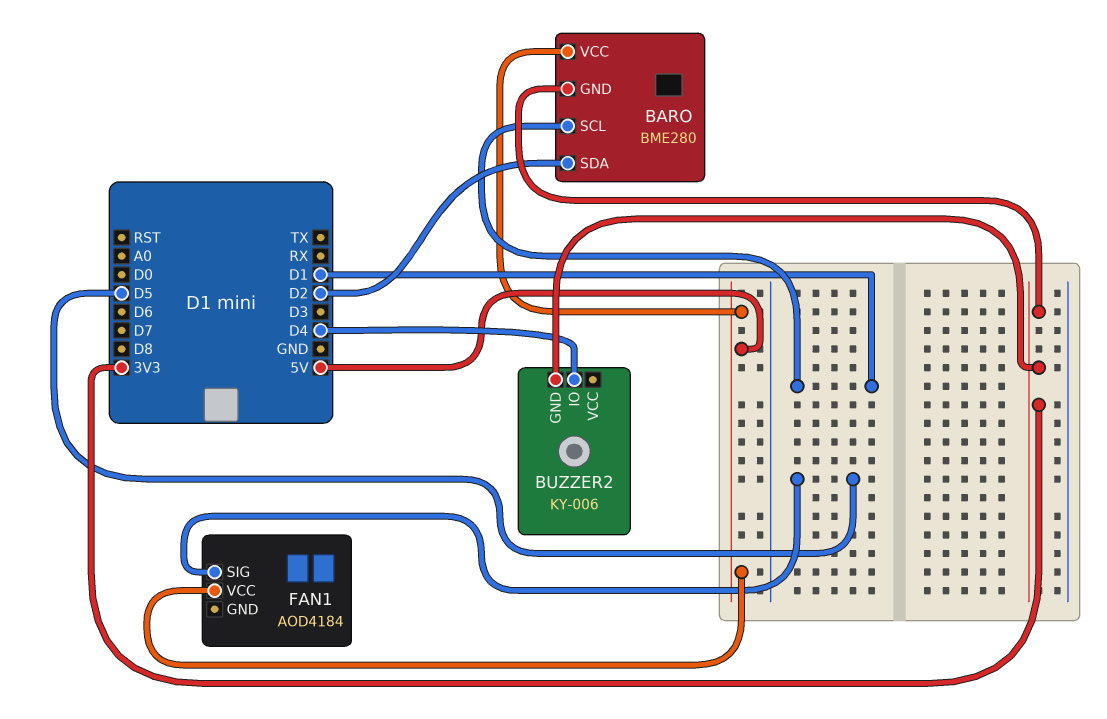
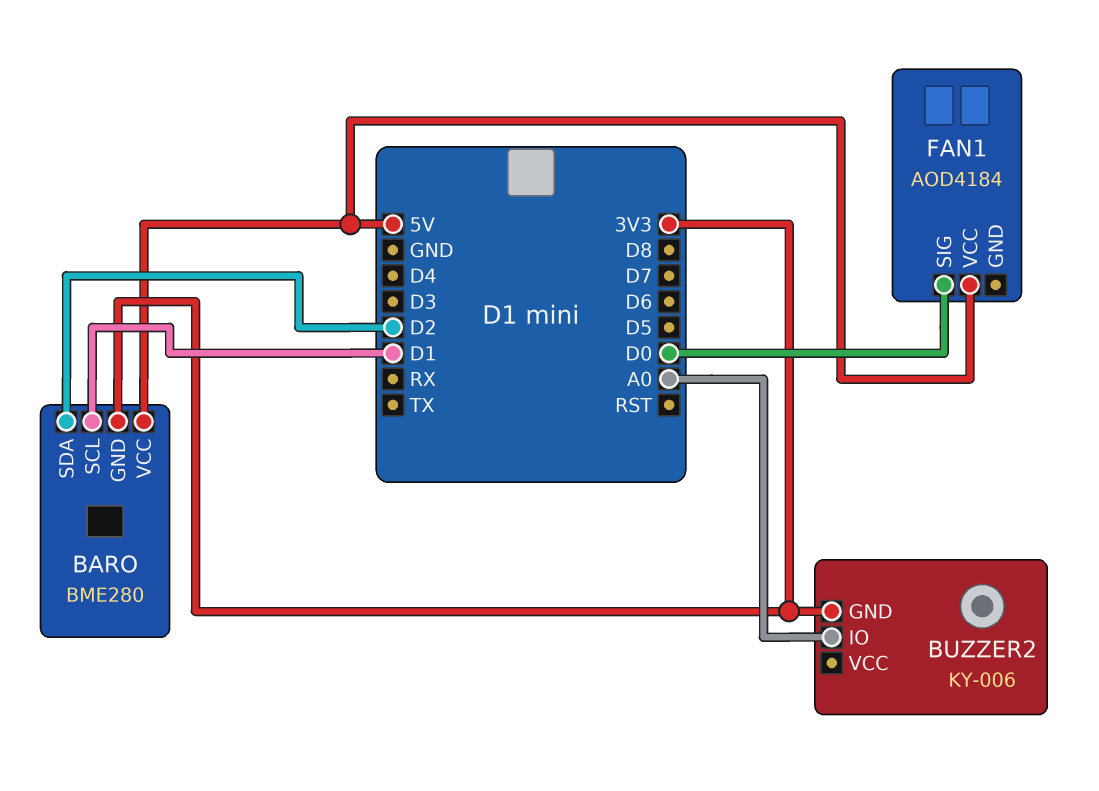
BUZZER2 pin IO: D4 -> A0
FAN1 pin SIG: D5 -> D0

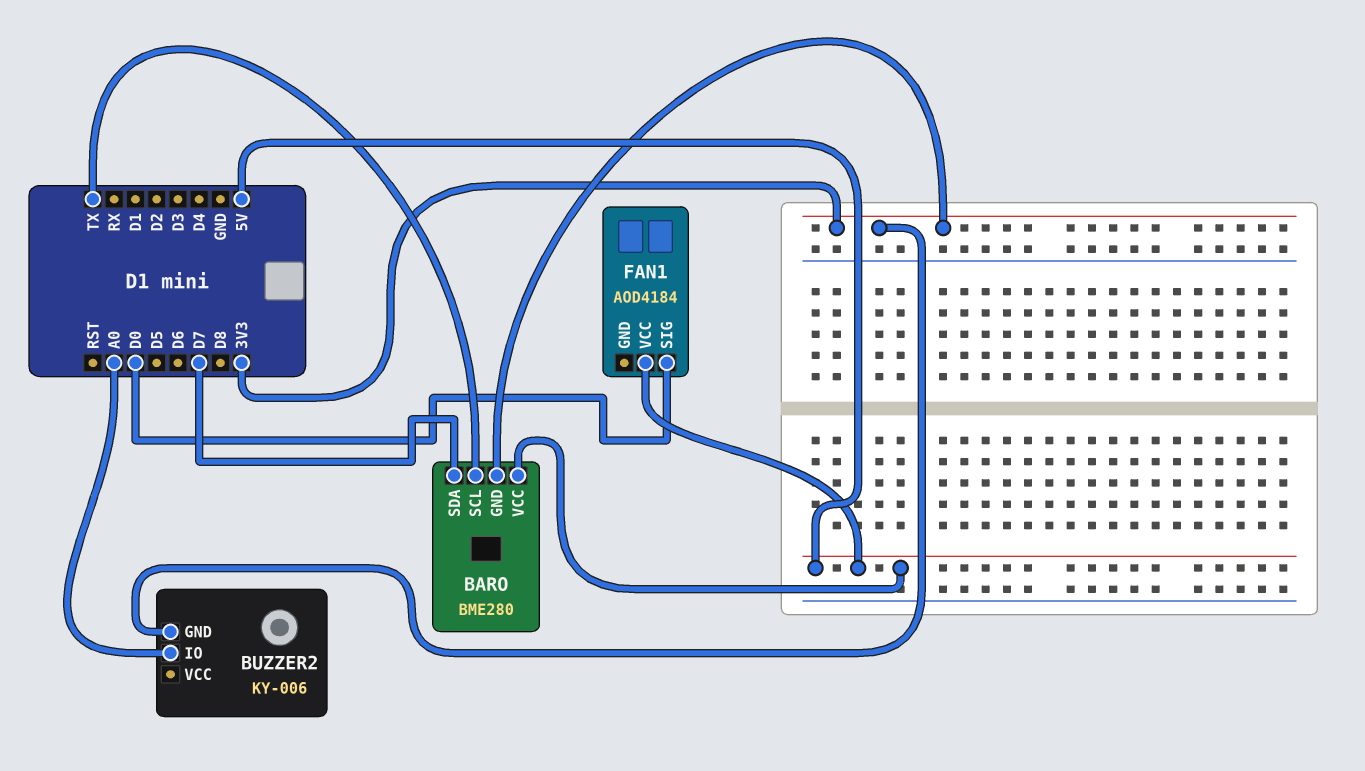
BARO pin SCL: D1 -> TX
BARO pin SDA: D2 -> D7

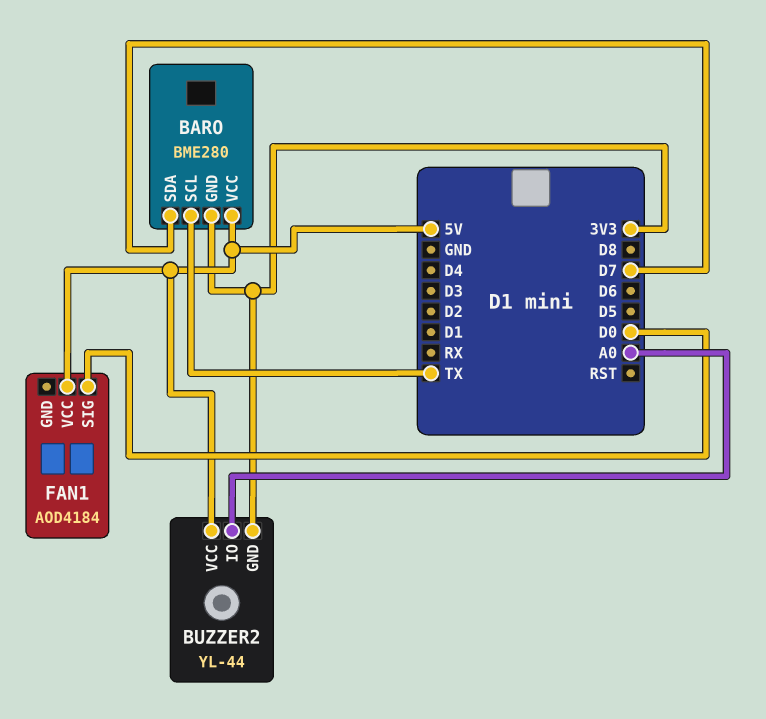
BUZZER2: KY-006 -> YL-44
BUZZER2 pin VCC: none -> 5V

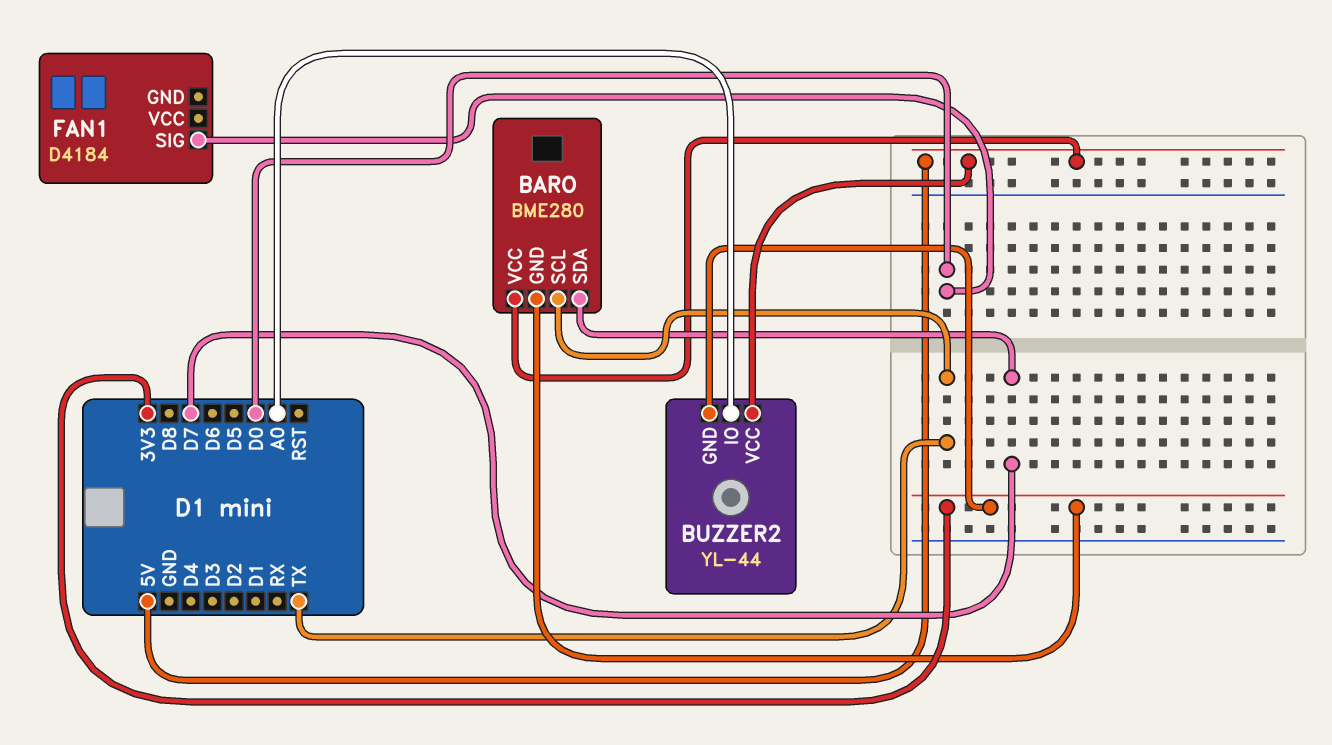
FAN1: AOD4184 -> D4184
FAN1 pin VCC: 5V -> none

